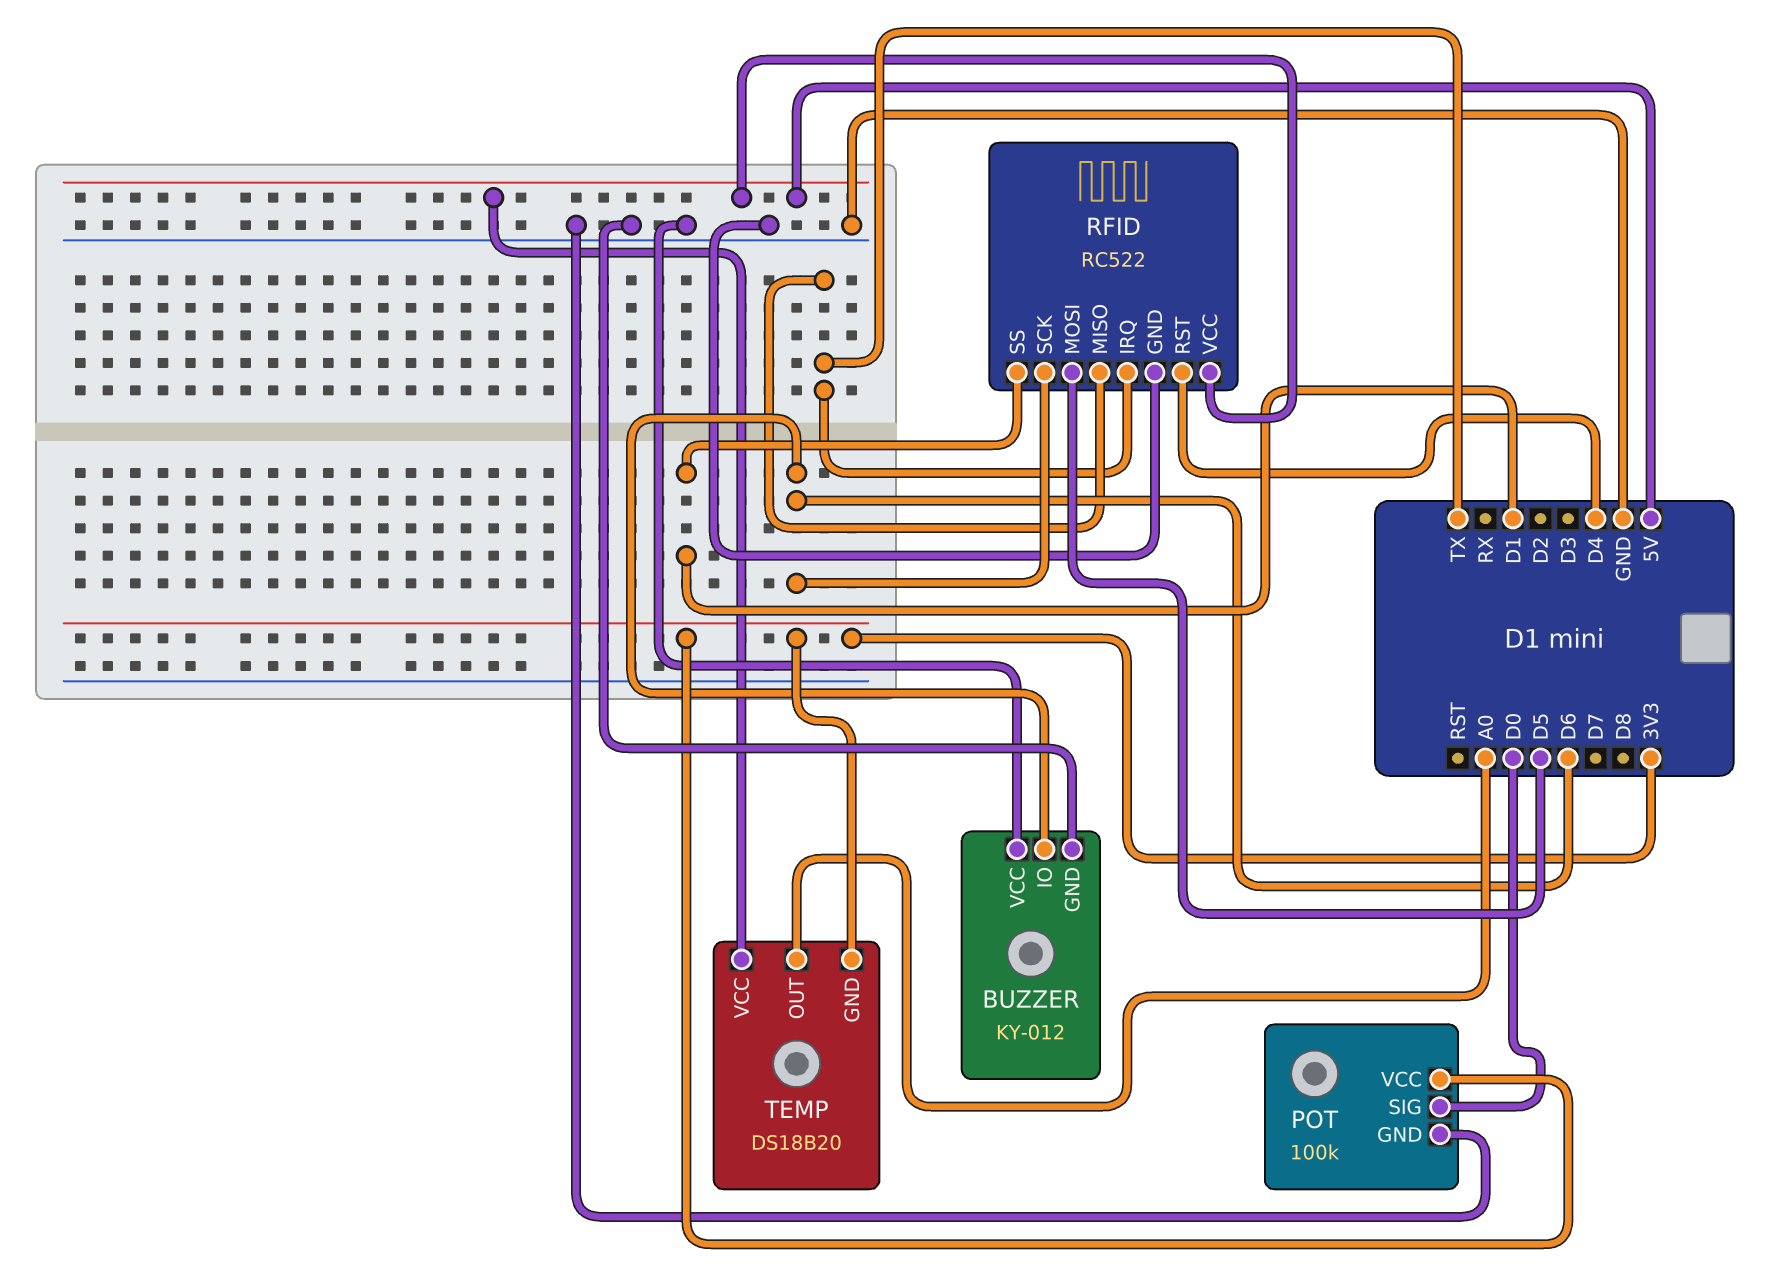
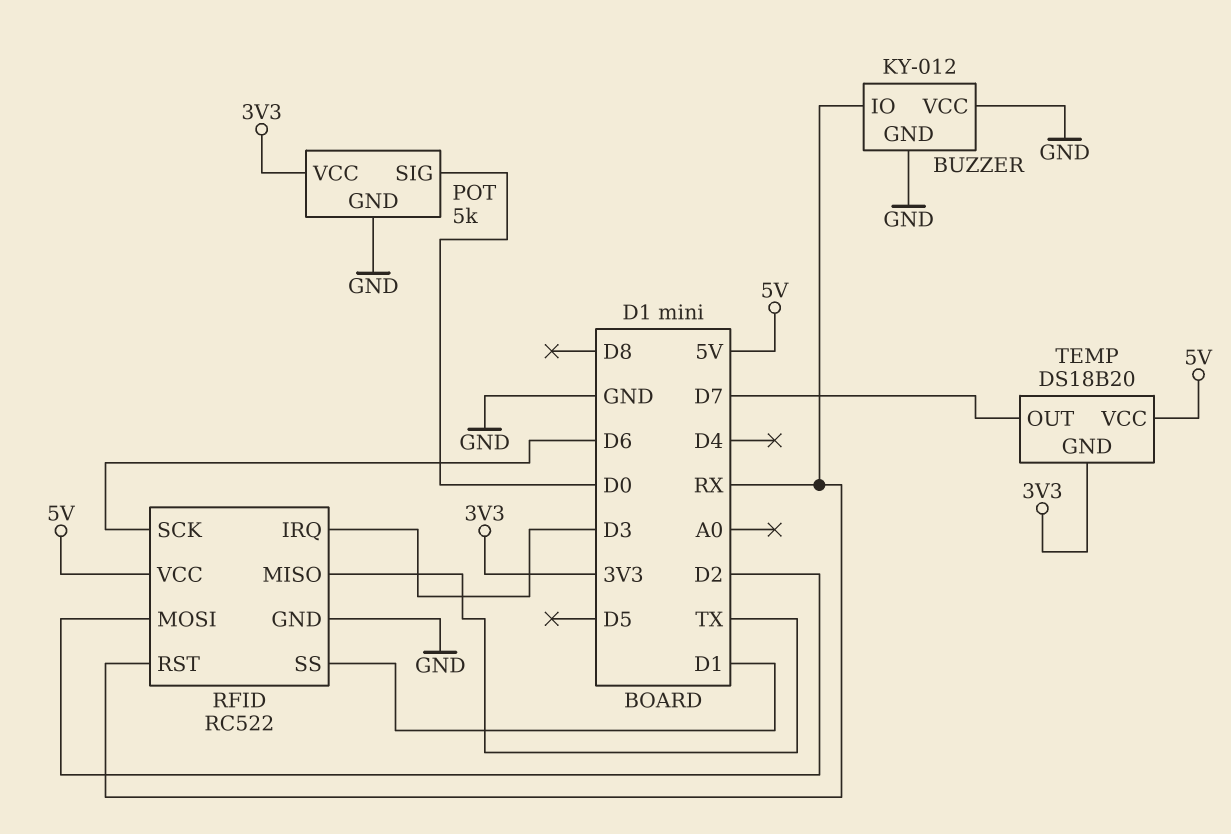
BUZZER pin IO: D6 -> RX
POT: 100k -> 5k
RFID pin IRQ: TX -> D3
RFID pin MOSI: D5 -> D2
RFID pin RST: D4 -> RX
TEMP pin OUT: A0 -> D7

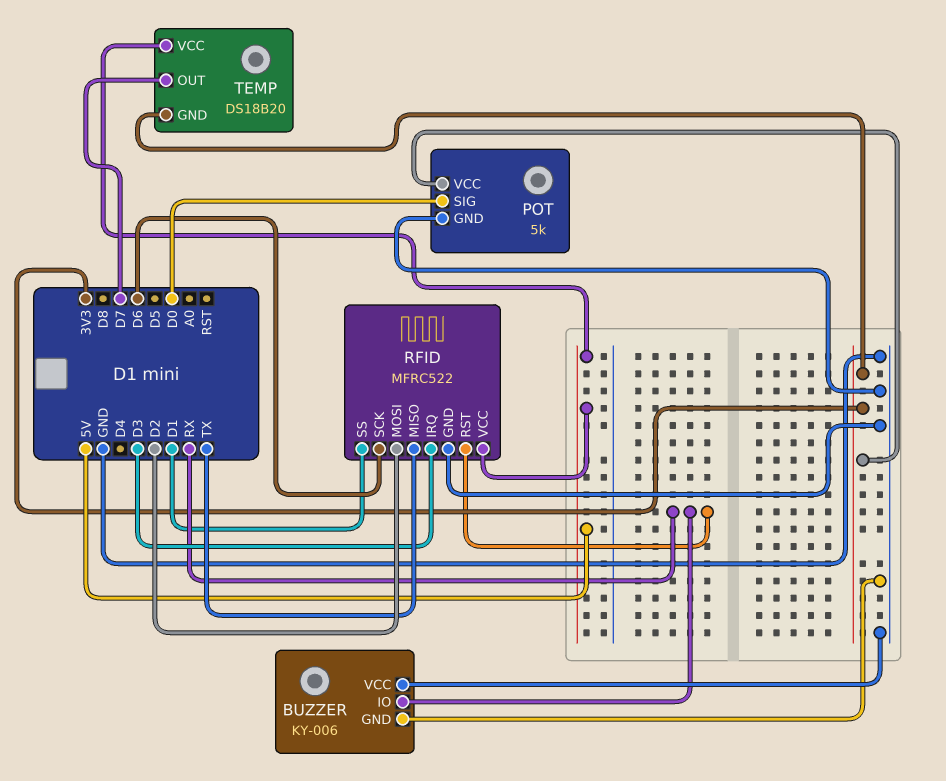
BUZZER: KY-012 -> KY-006
RFID: RC522 -> MFRC522

